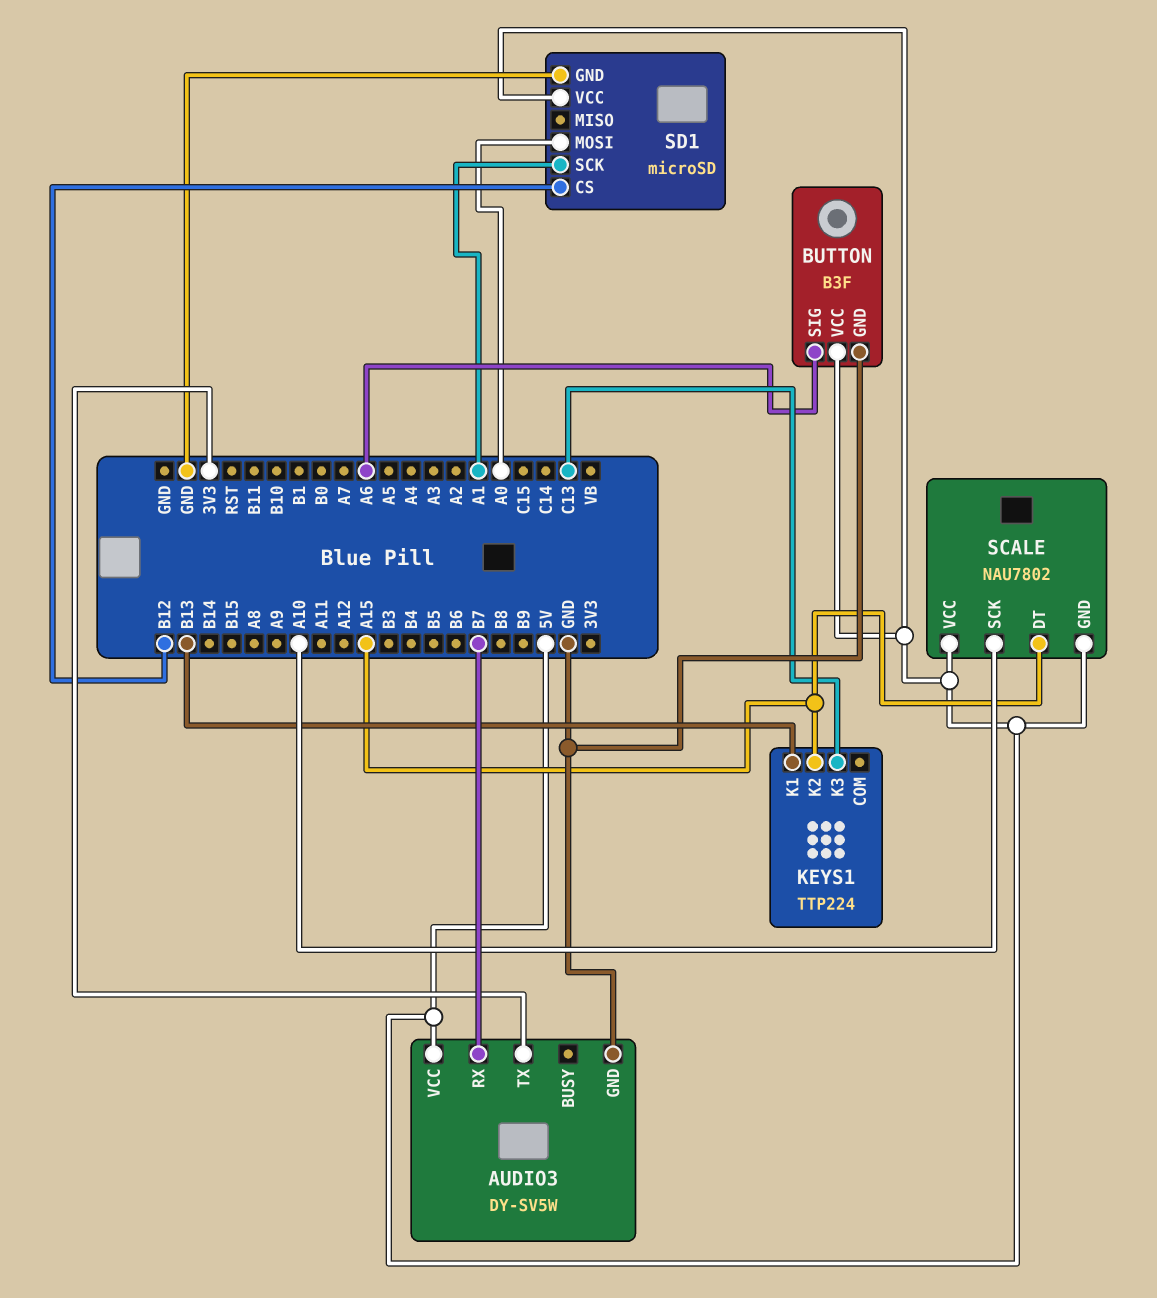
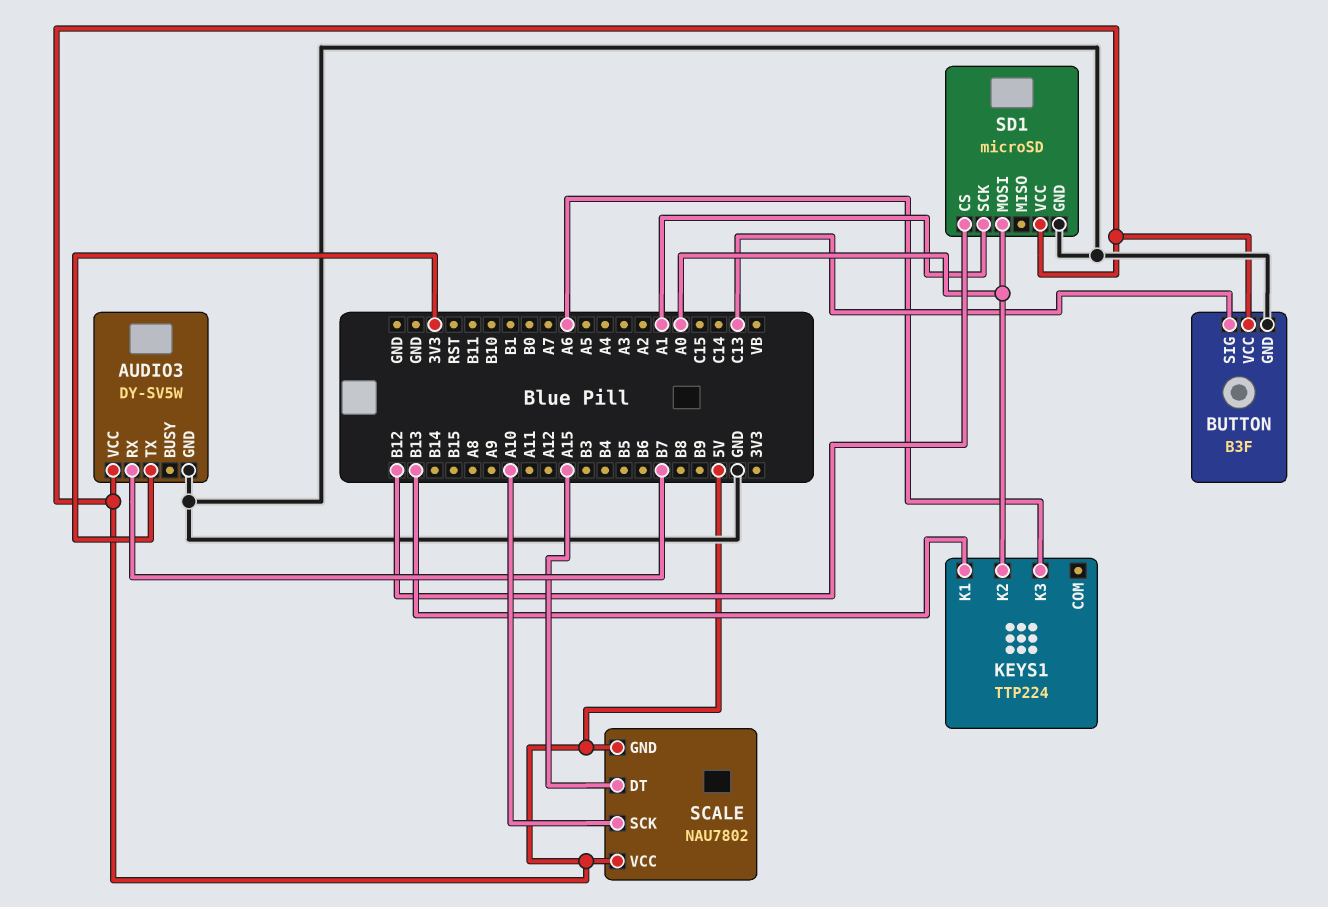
BUTTON pin SIG: A6 -> C13
KEYS1 pin K2: A15 -> A0
KEYS1 pin K3: C13 -> A6

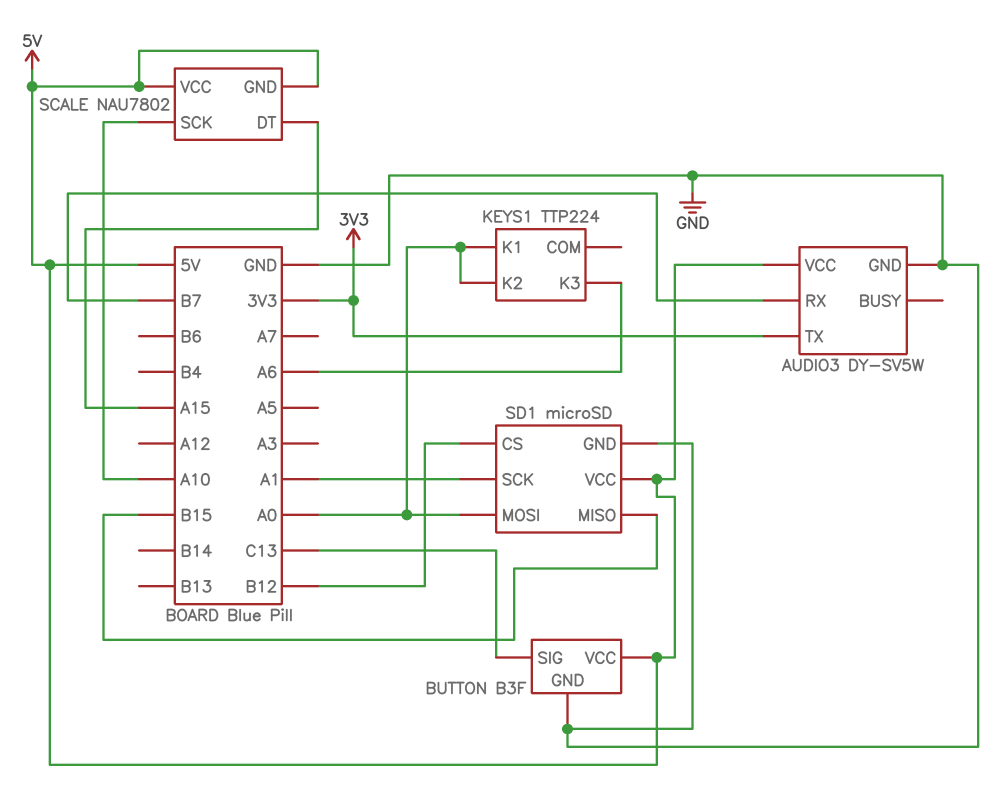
KEYS1 pin K1: B13 -> A0
SD1 pin MISO: none -> B15

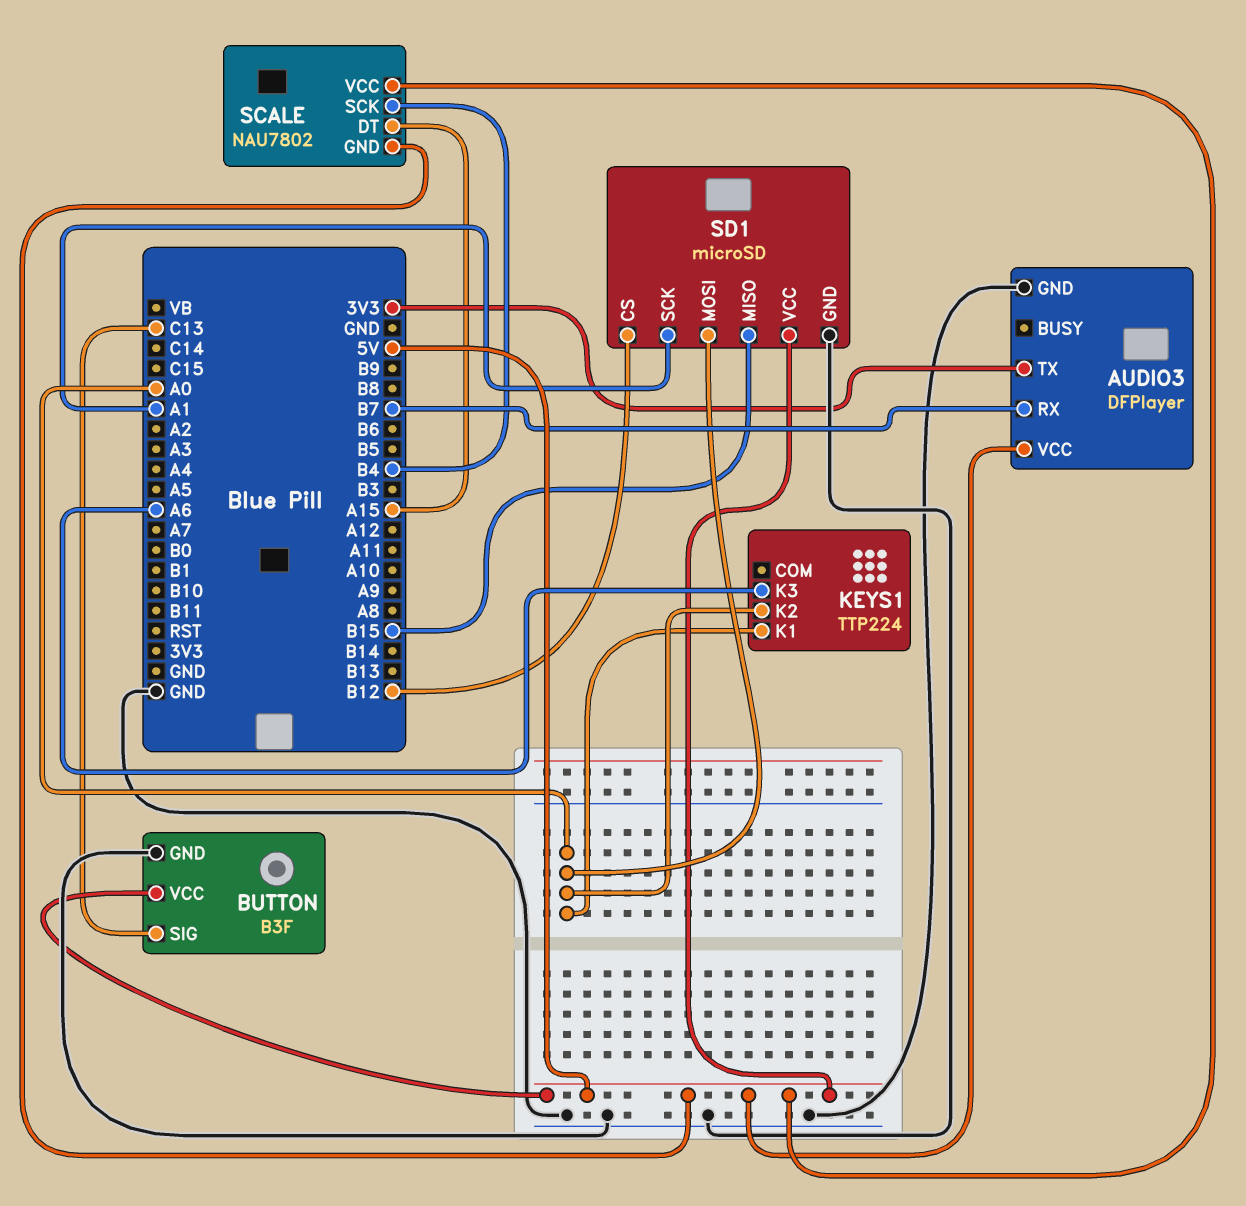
AUDIO3: DY-SV5W -> DFPlayer
SCALE pin SCK: A10 -> B4

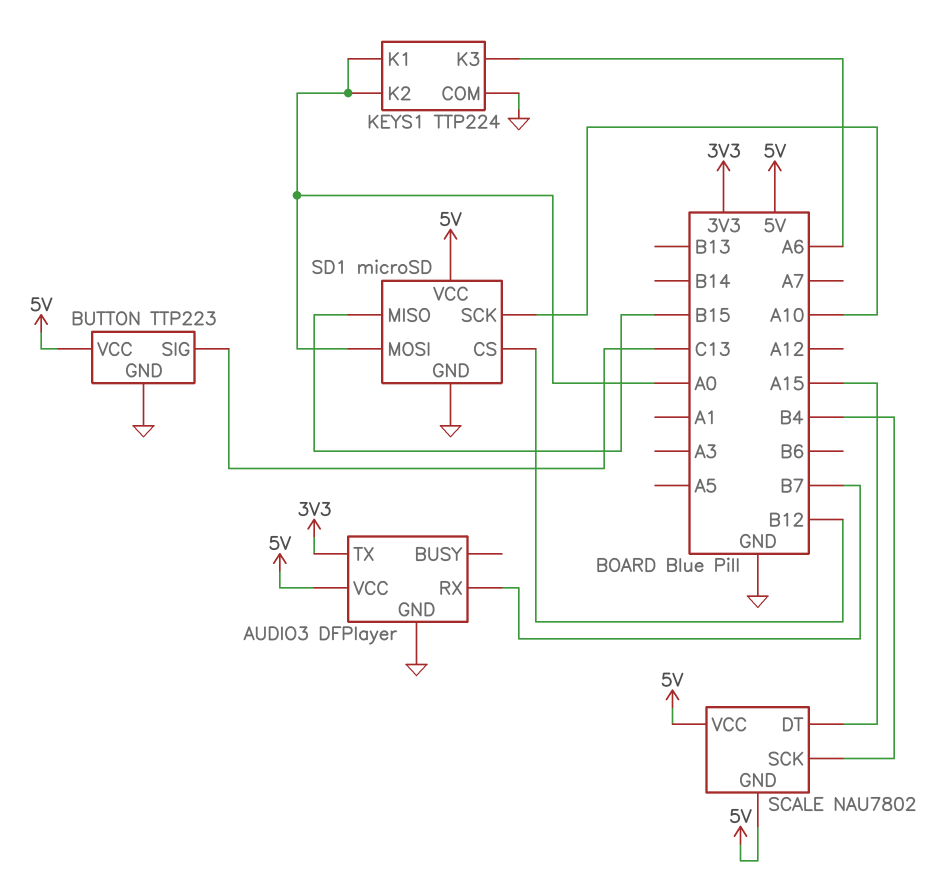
BUTTON: B3F -> TTP223
KEYS1 pin COM: none -> GND
SD1 pin SCK: A1 -> A10

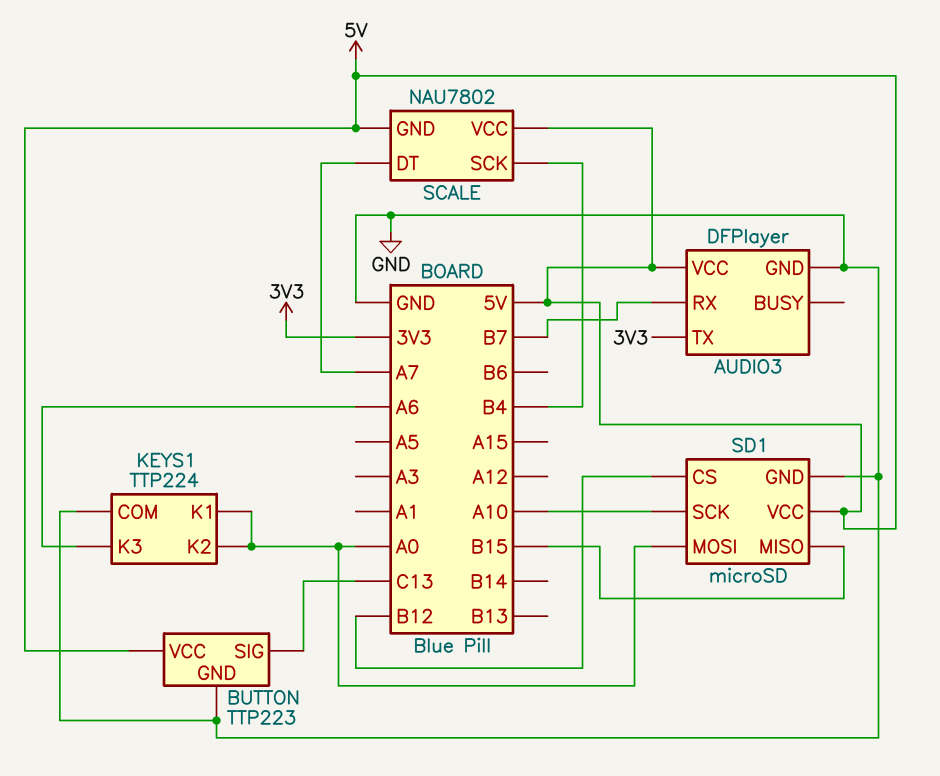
SCALE pin DT: A15 -> A7

